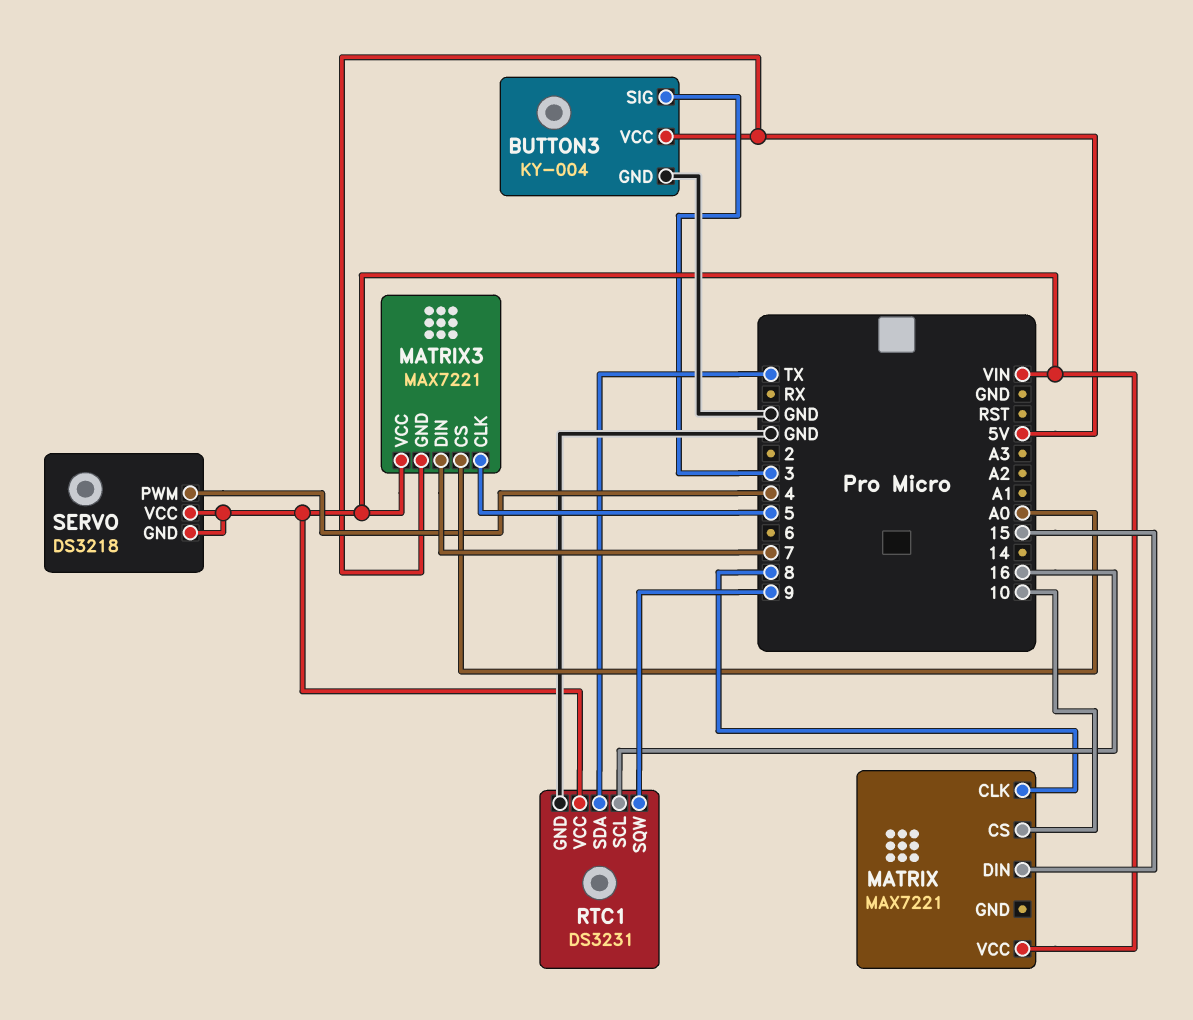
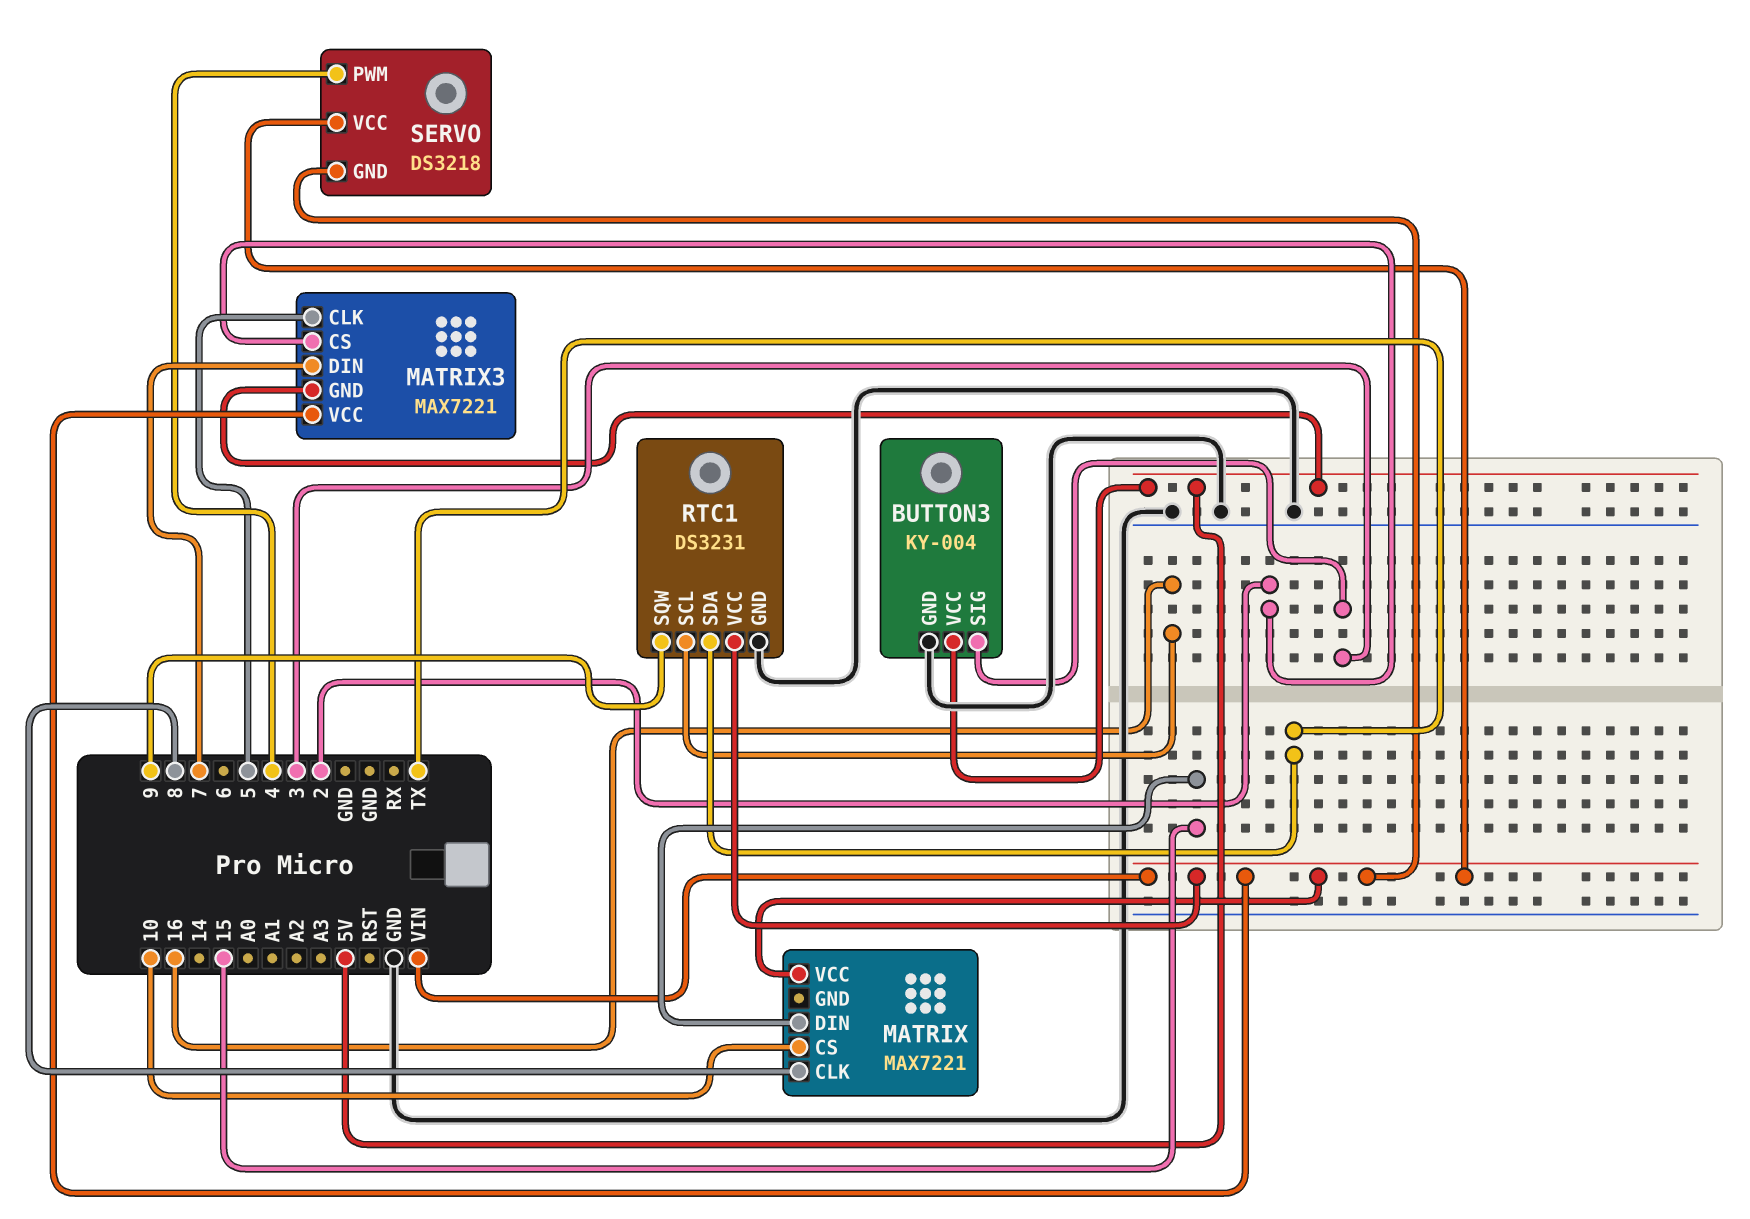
MATRIX3 pin CS: A0 -> 2

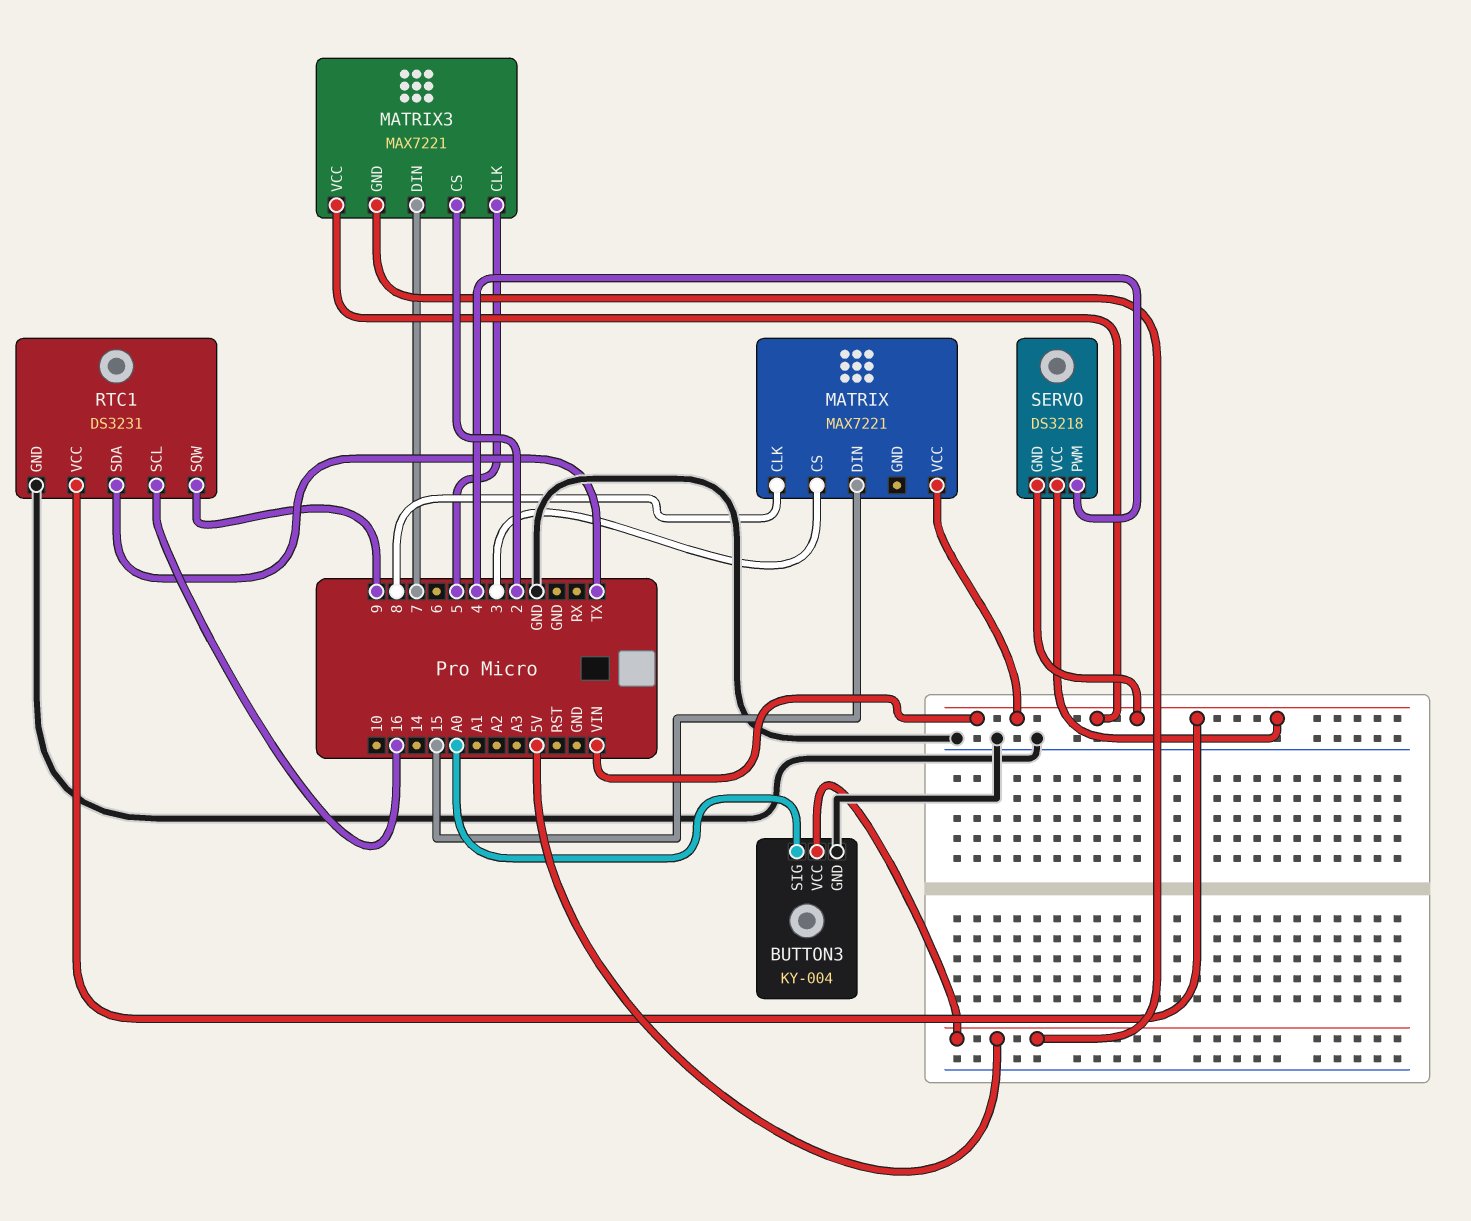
BUTTON3 pin SIG: 3 -> A0
MATRIX pin CS: 10 -> 3

